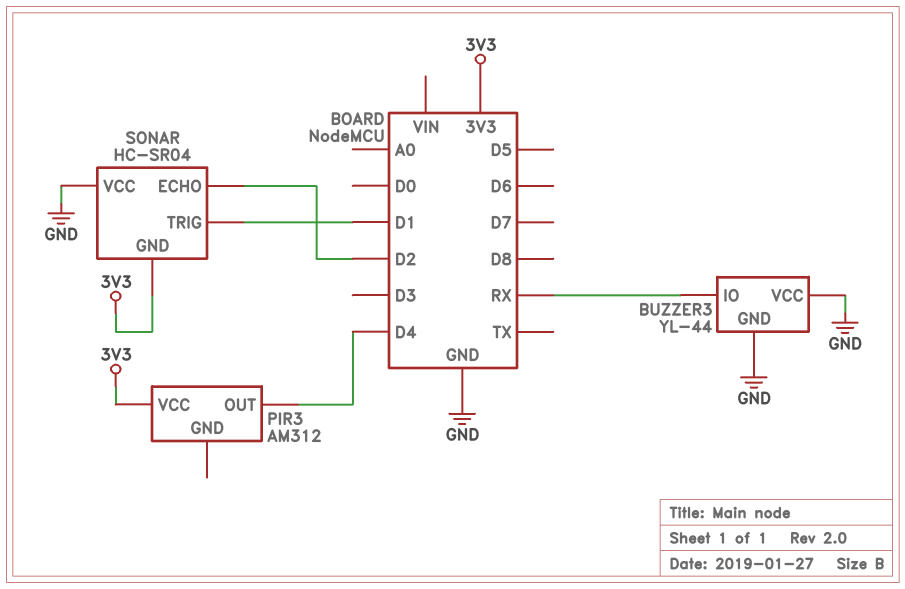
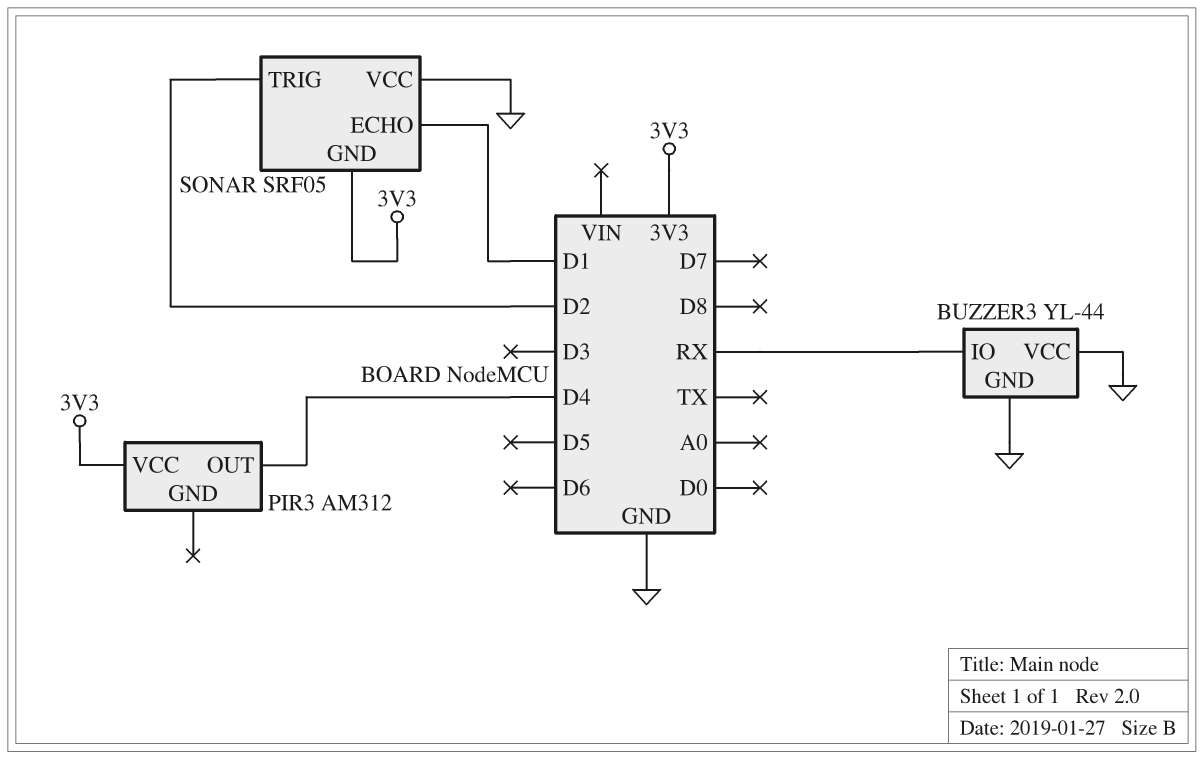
SONAR: HC-SR04 -> SRF05
SONAR pin ECHO: D2 -> D1
SONAR pin TRIG: D1 -> D2

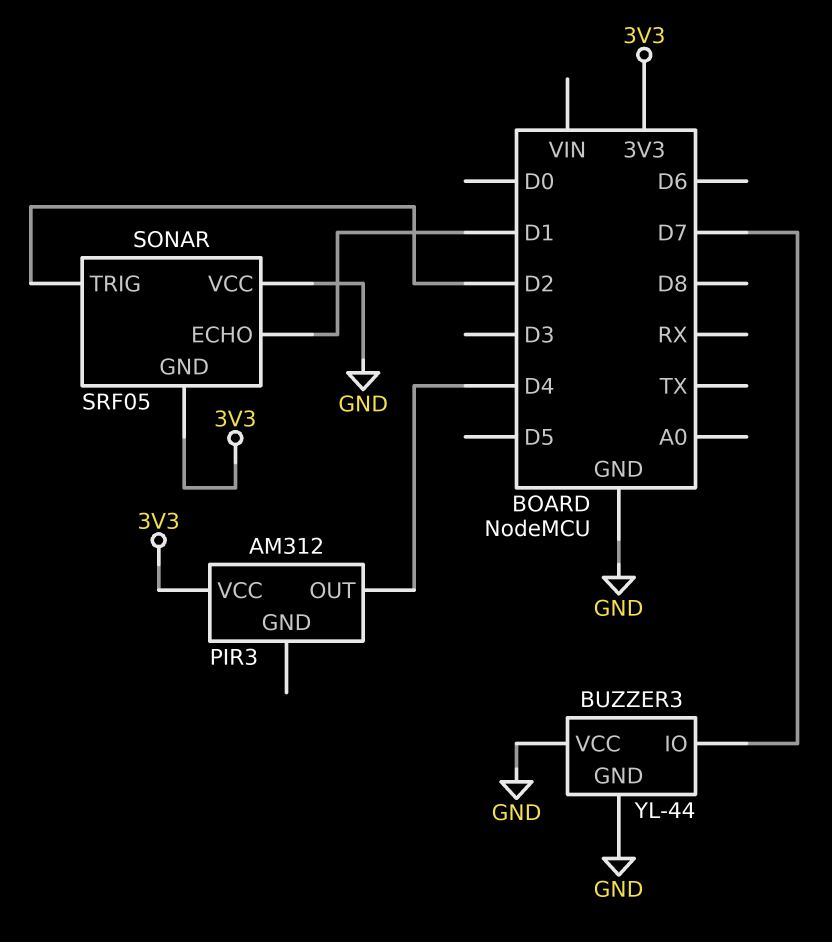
BUZZER3 pin IO: RX -> D7

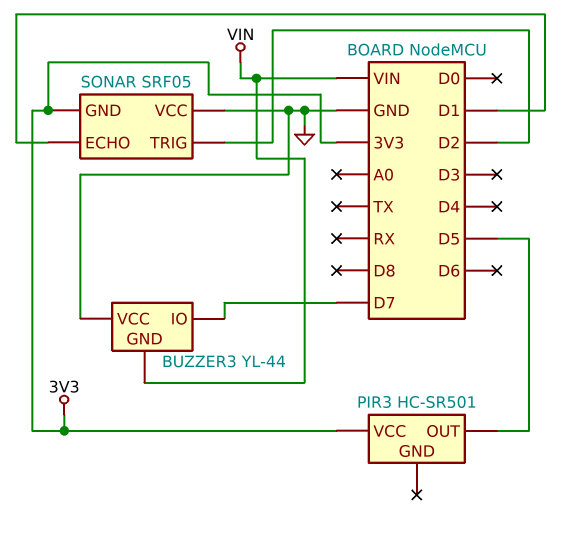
BUZZER3 pin GND: GND -> VIN
PIR3: AM312 -> HC-SR501
PIR3 pin OUT: D4 -> D5

